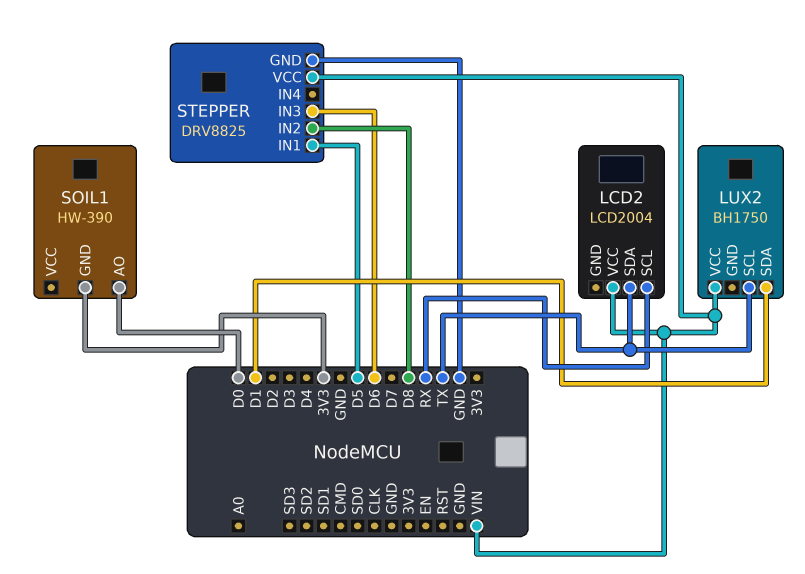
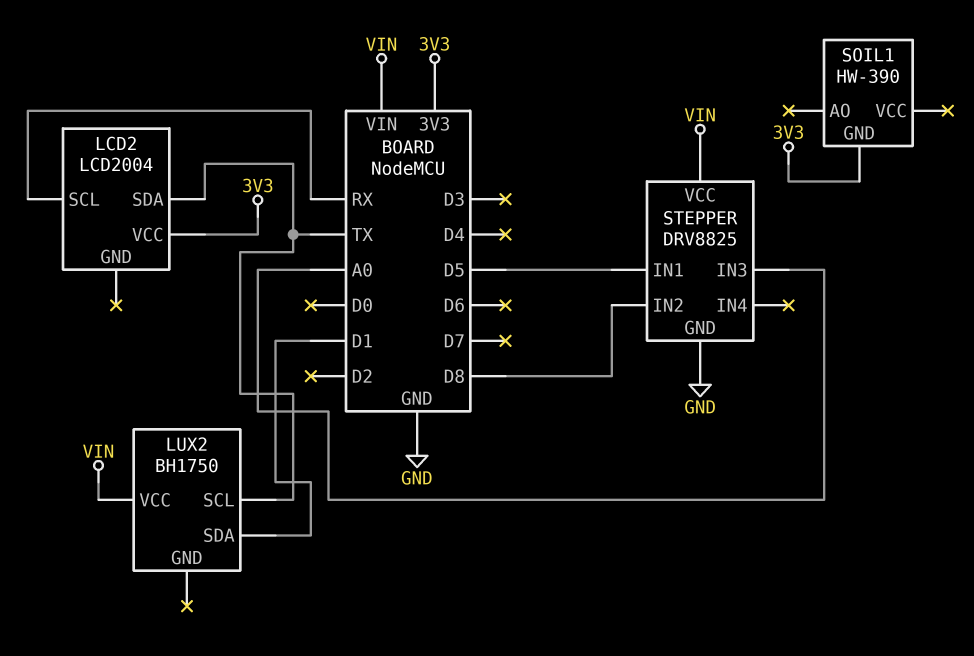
LCD2 pin VCC: VIN -> 3V3
SOIL1 pin AO: D0 -> none
STEPPER pin IN3: D6 -> A0

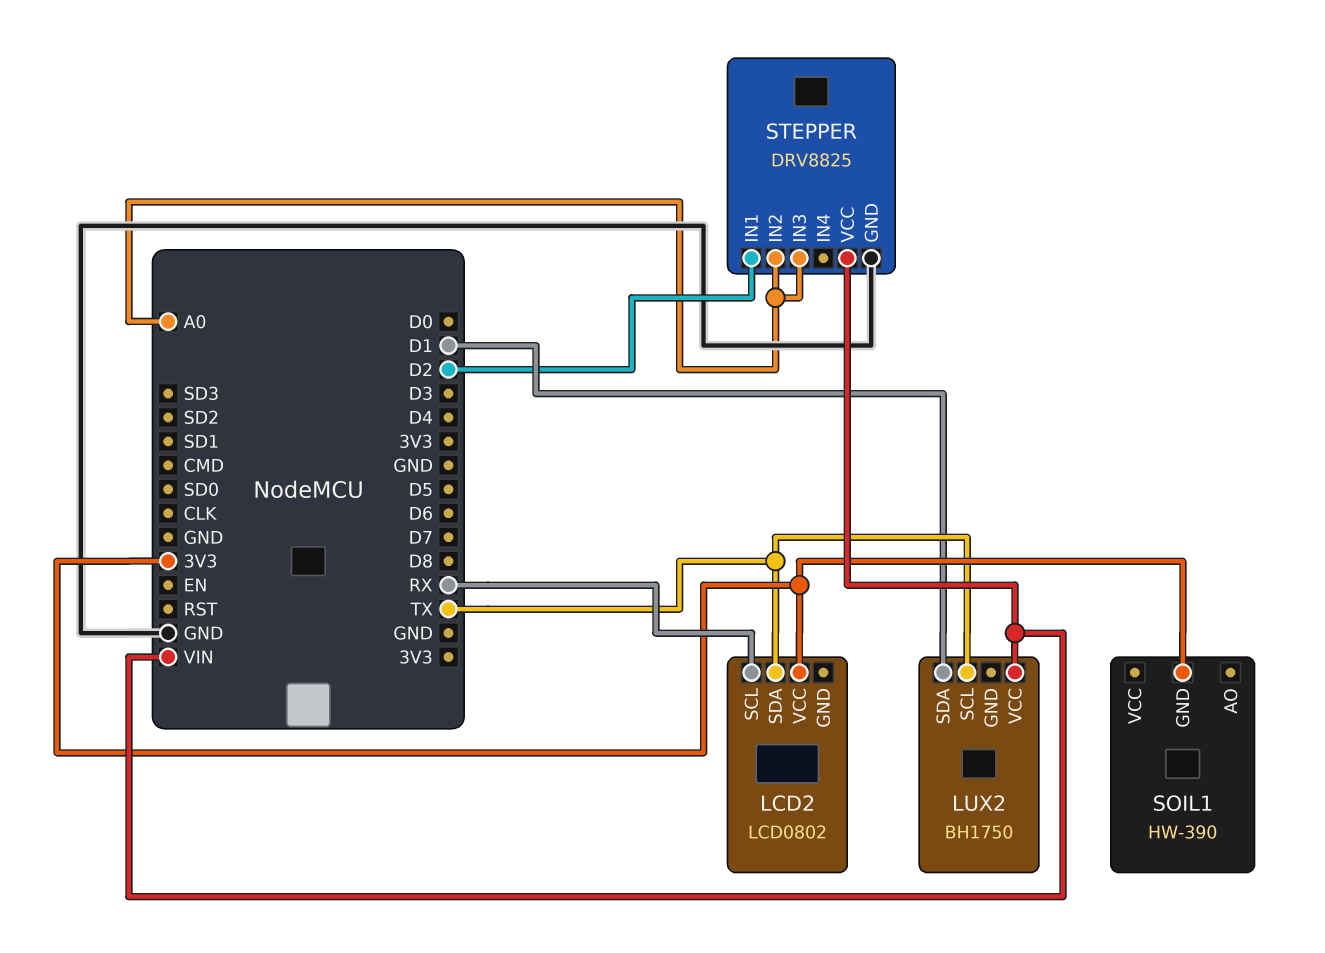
LCD2: LCD2004 -> LCD0802
STEPPER pin IN1: D5 -> D2
STEPPER pin IN2: D8 -> A0

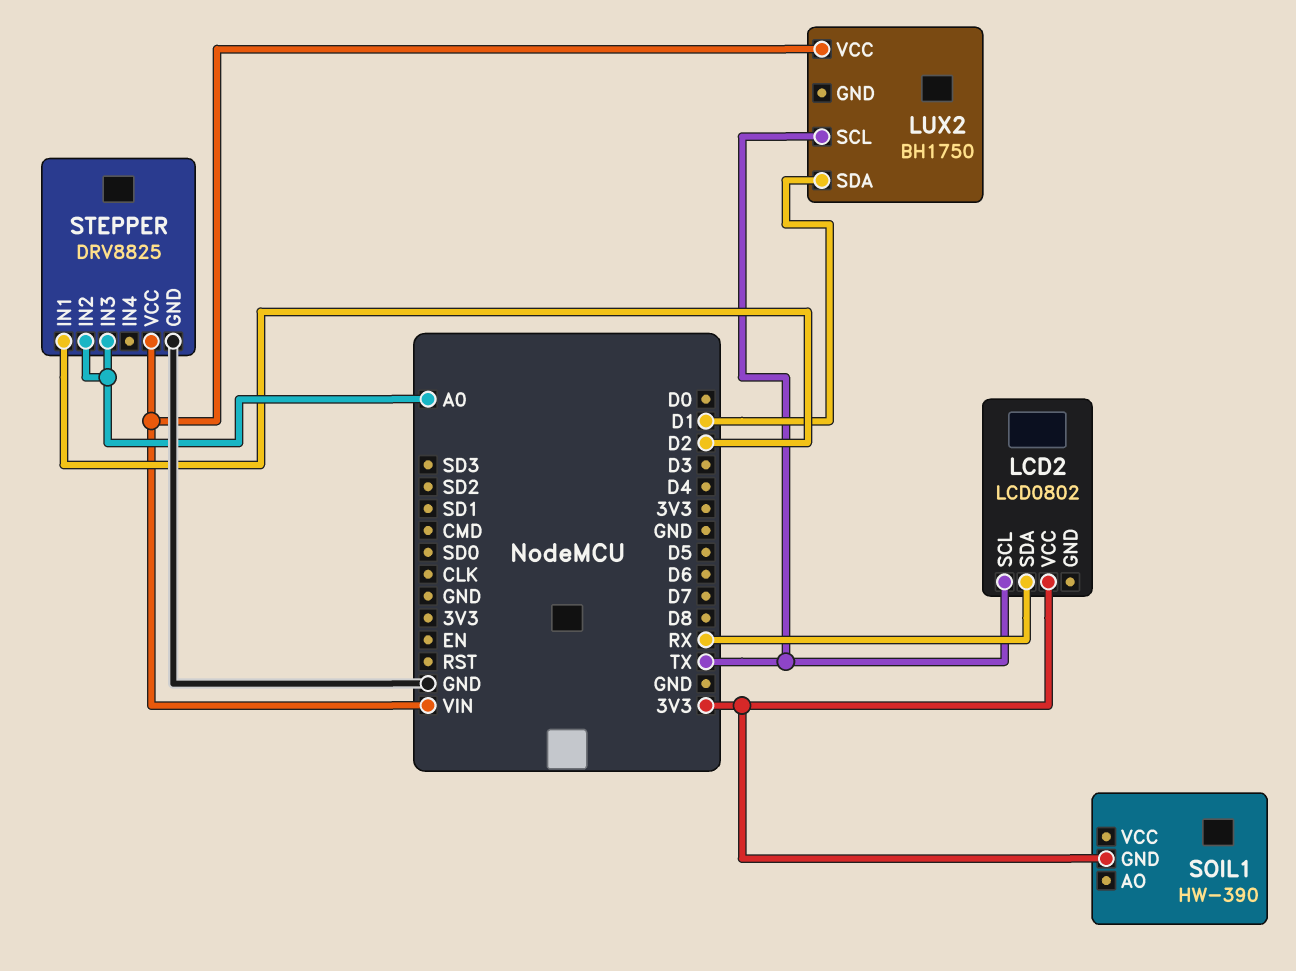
LCD2 pin SCL: RX -> TX
LCD2 pin SDA: TX -> RX

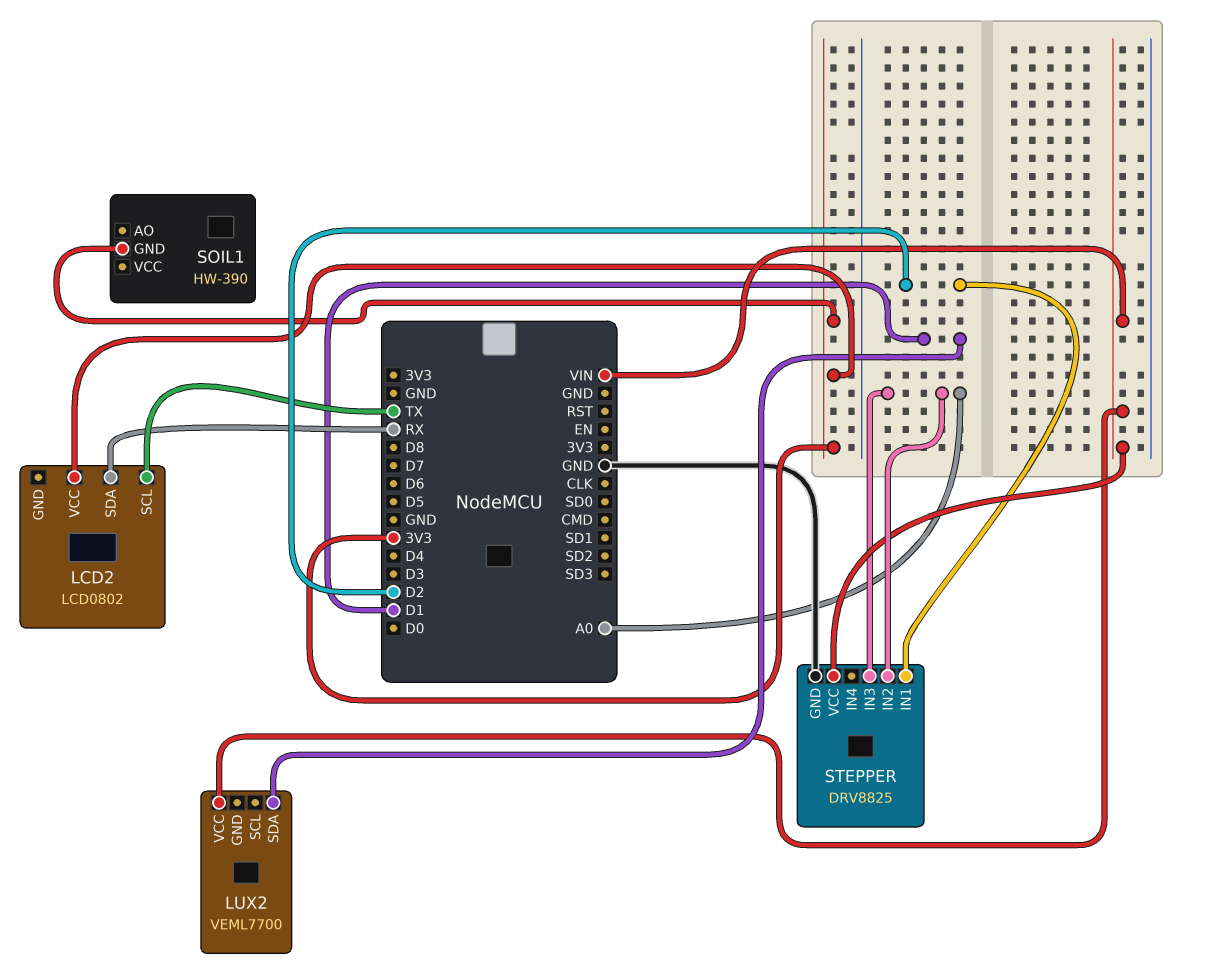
LUX2: BH1750 -> VEML7700
LUX2 pin SCL: TX -> none

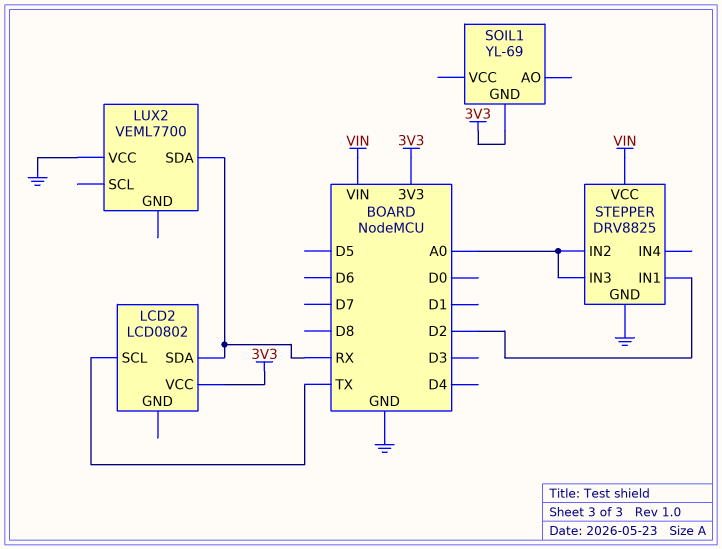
LUX2 pin SDA: D1 -> RX
LUX2 pin VCC: VIN -> GND
SOIL1: HW-390 -> YL-69

